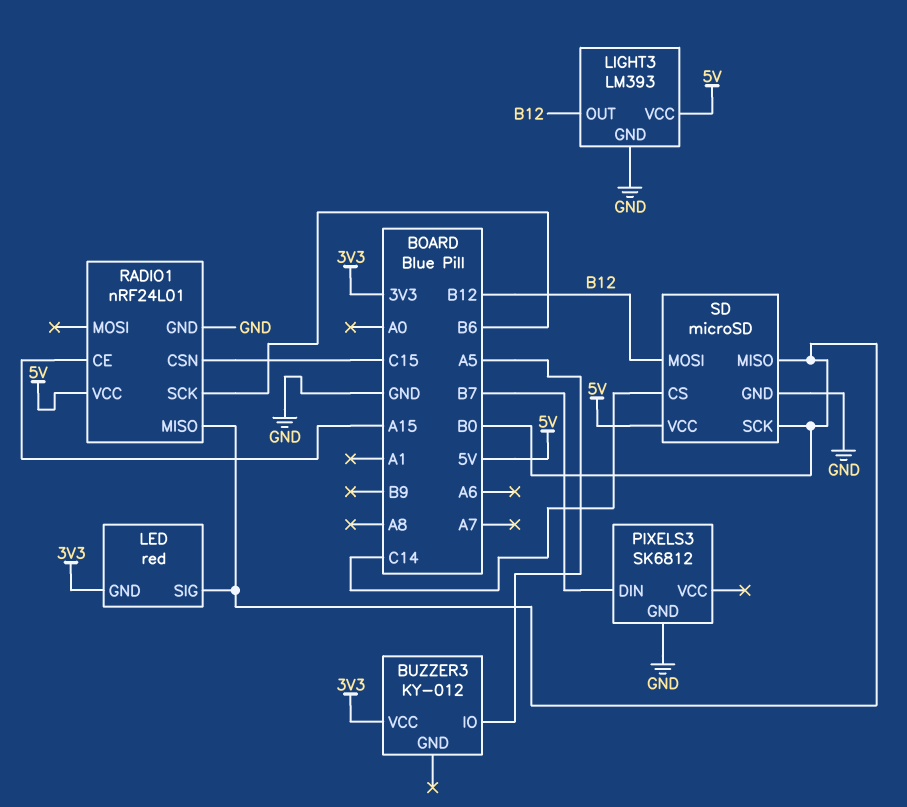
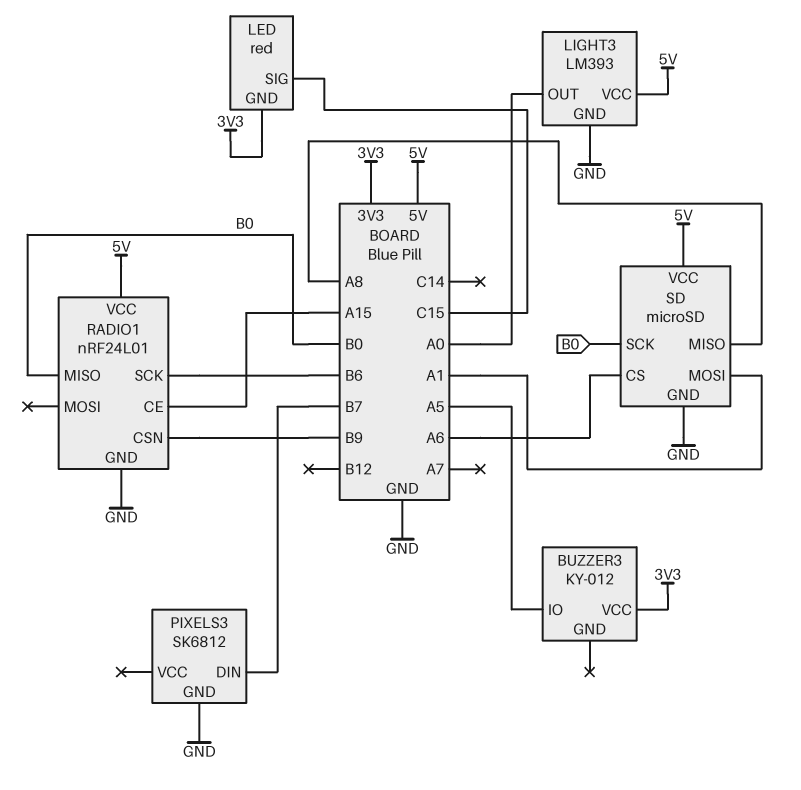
LED pin SIG: B0 -> C15
LIGHT3 pin OUT: B12 -> A0
RADIO1 pin CSN: C15 -> B9
SD pin CS: C14 -> A6
SD pin MISO: B0 -> A8
SD pin MOSI: B12 -> A1

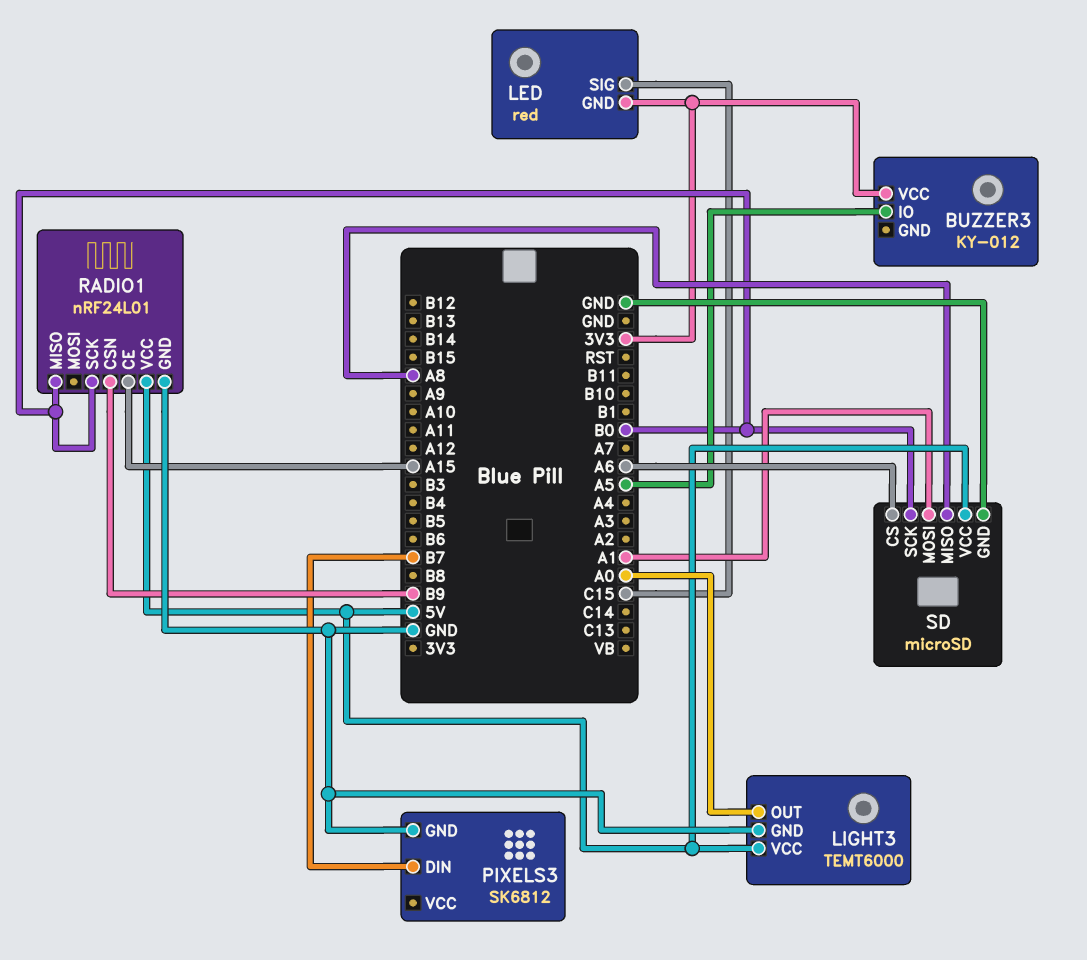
LIGHT3: LM393 -> TEMT6000
RADIO1 pin SCK: B6 -> B0

